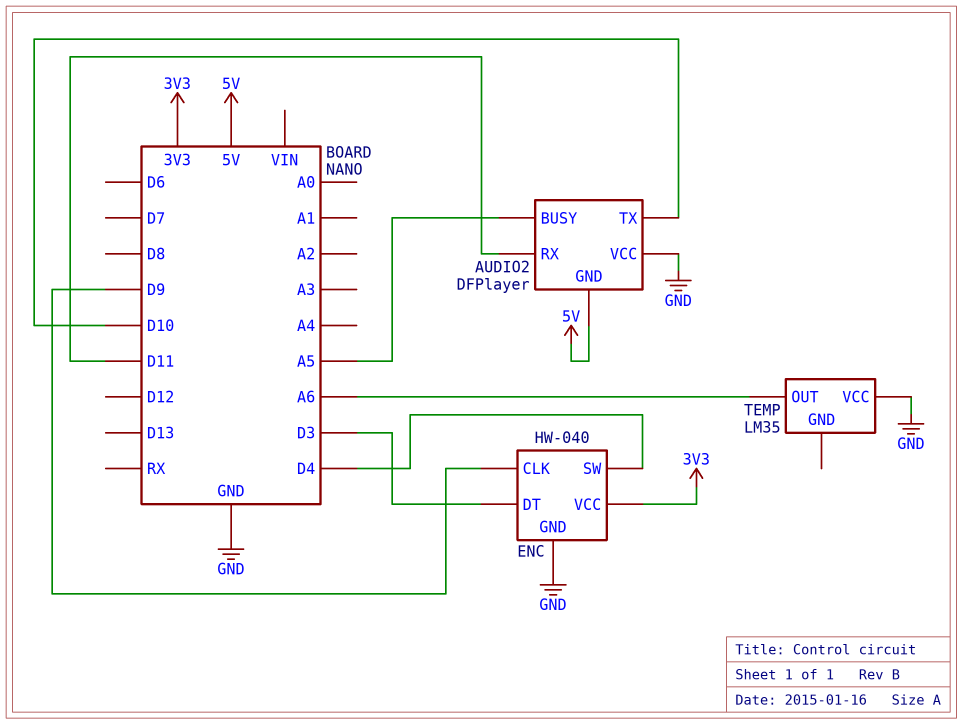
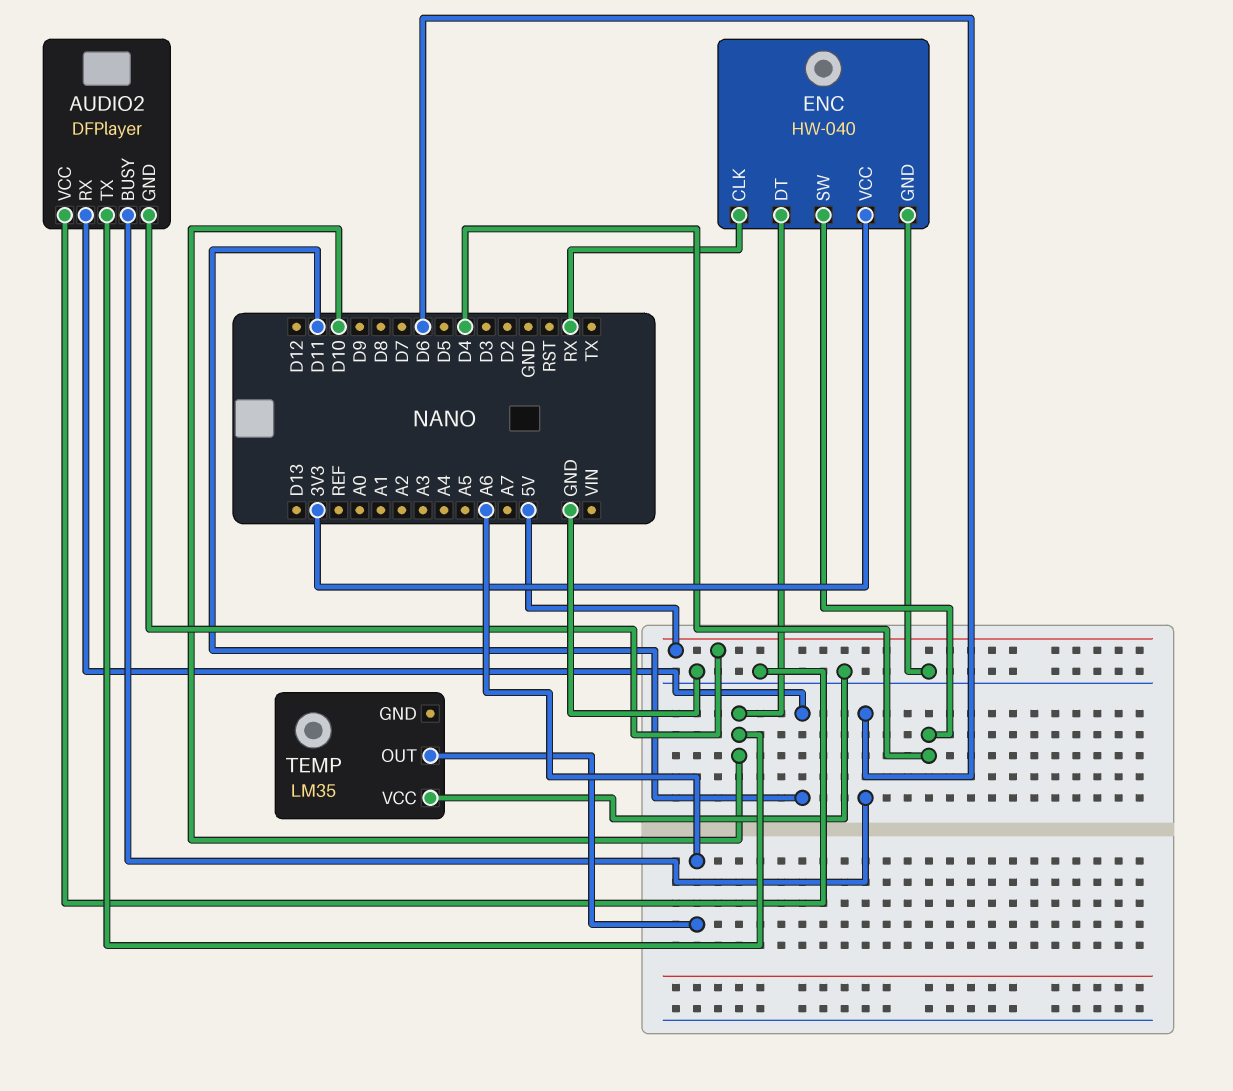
AUDIO2 pin BUSY: A5 -> D6
ENC pin CLK: D9 -> RX
ENC pin DT: D3 -> D10

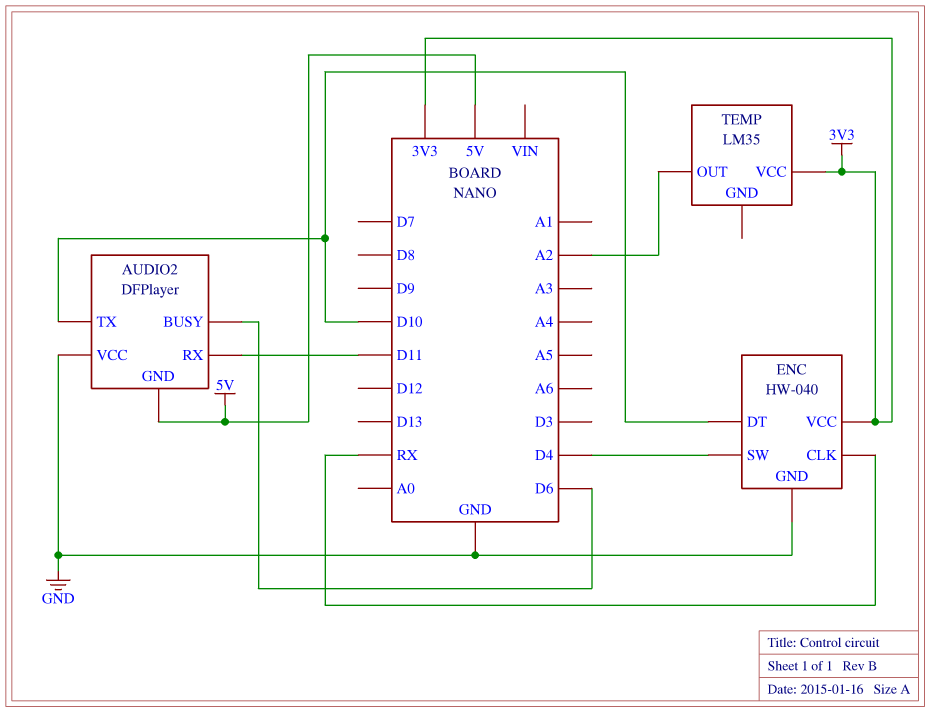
TEMP pin OUT: A6 -> A2
TEMP pin VCC: GND -> 3V3

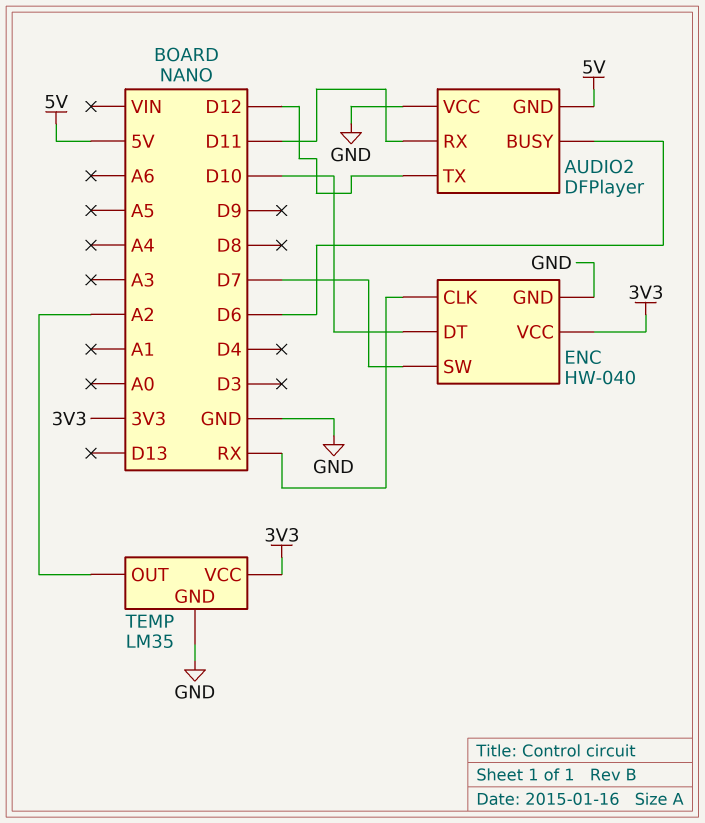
AUDIO2 pin TX: D10 -> D12
ENC pin SW: D4 -> D7
TEMP pin GND: none -> GND

